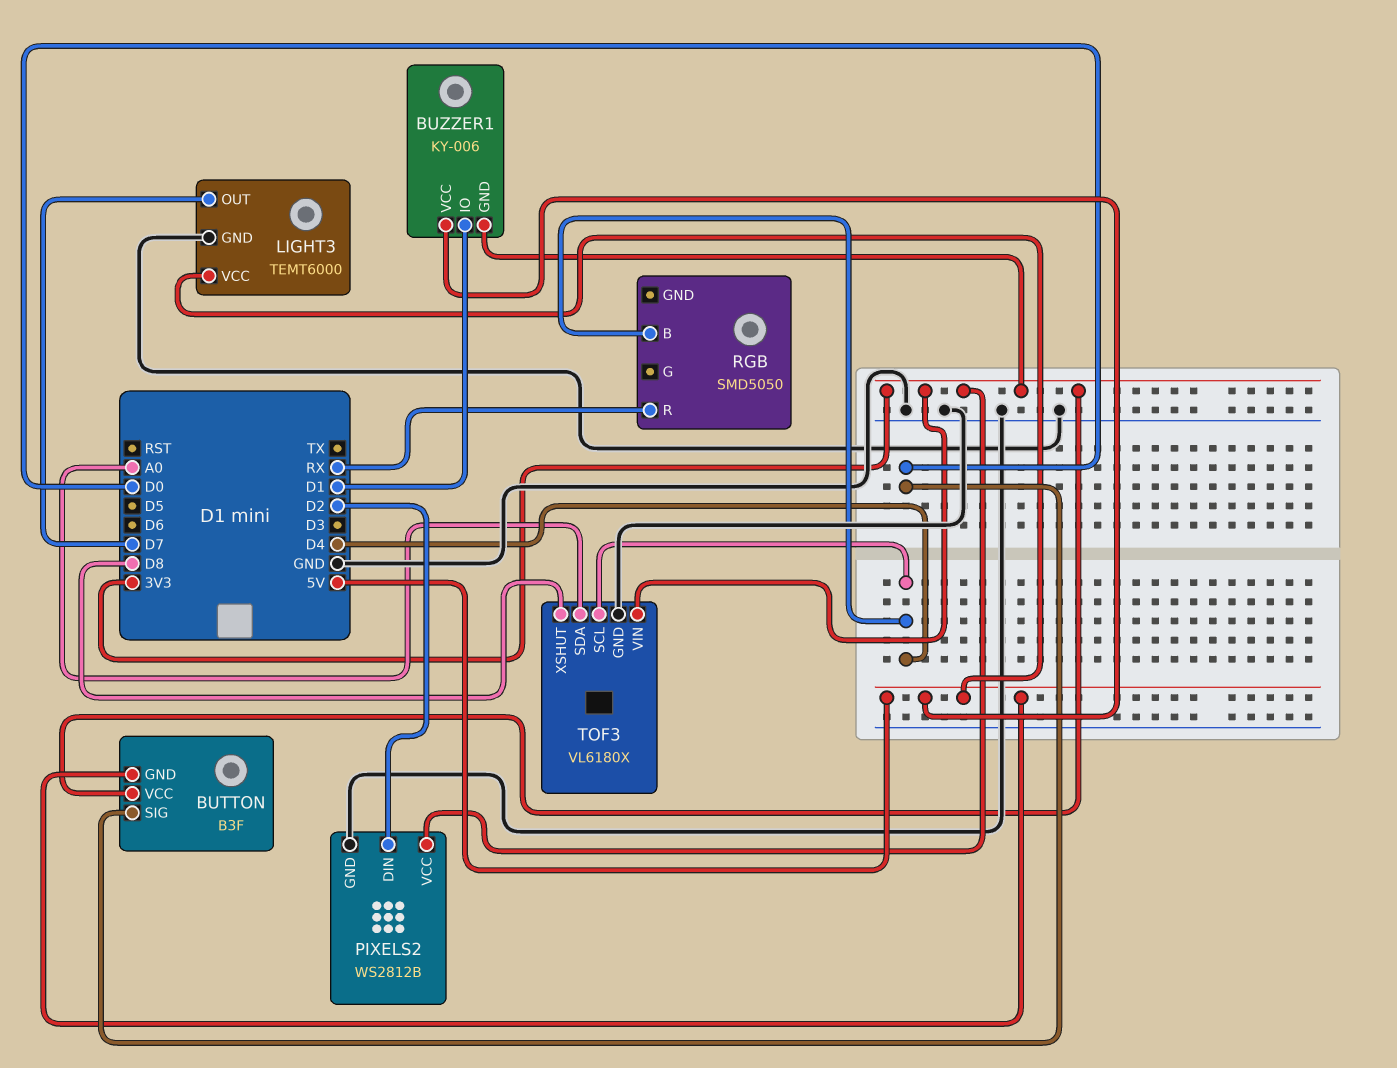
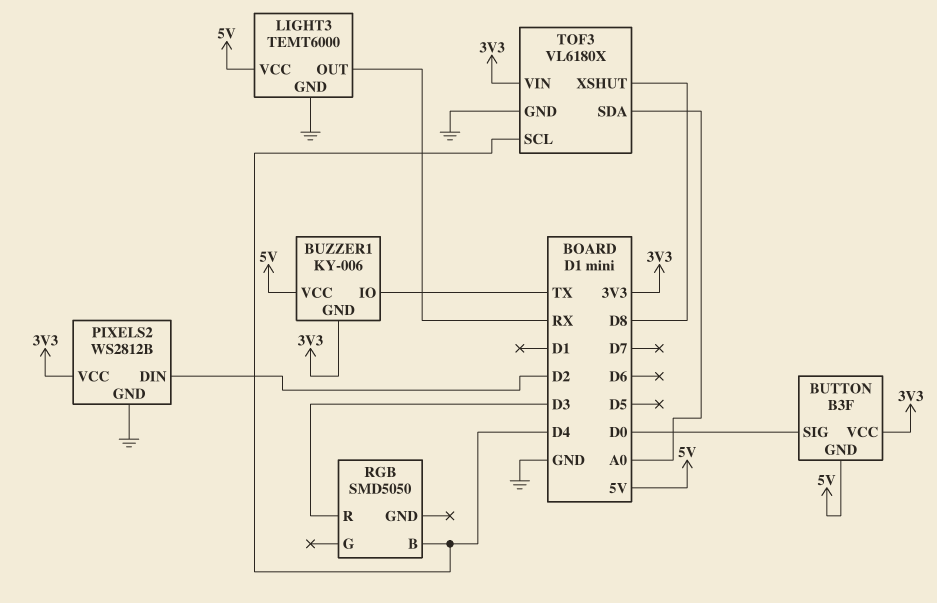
BUZZER1 pin IO: D1 -> TX
LIGHT3 pin OUT: D7 -> RX
RGB pin R: RX -> D3

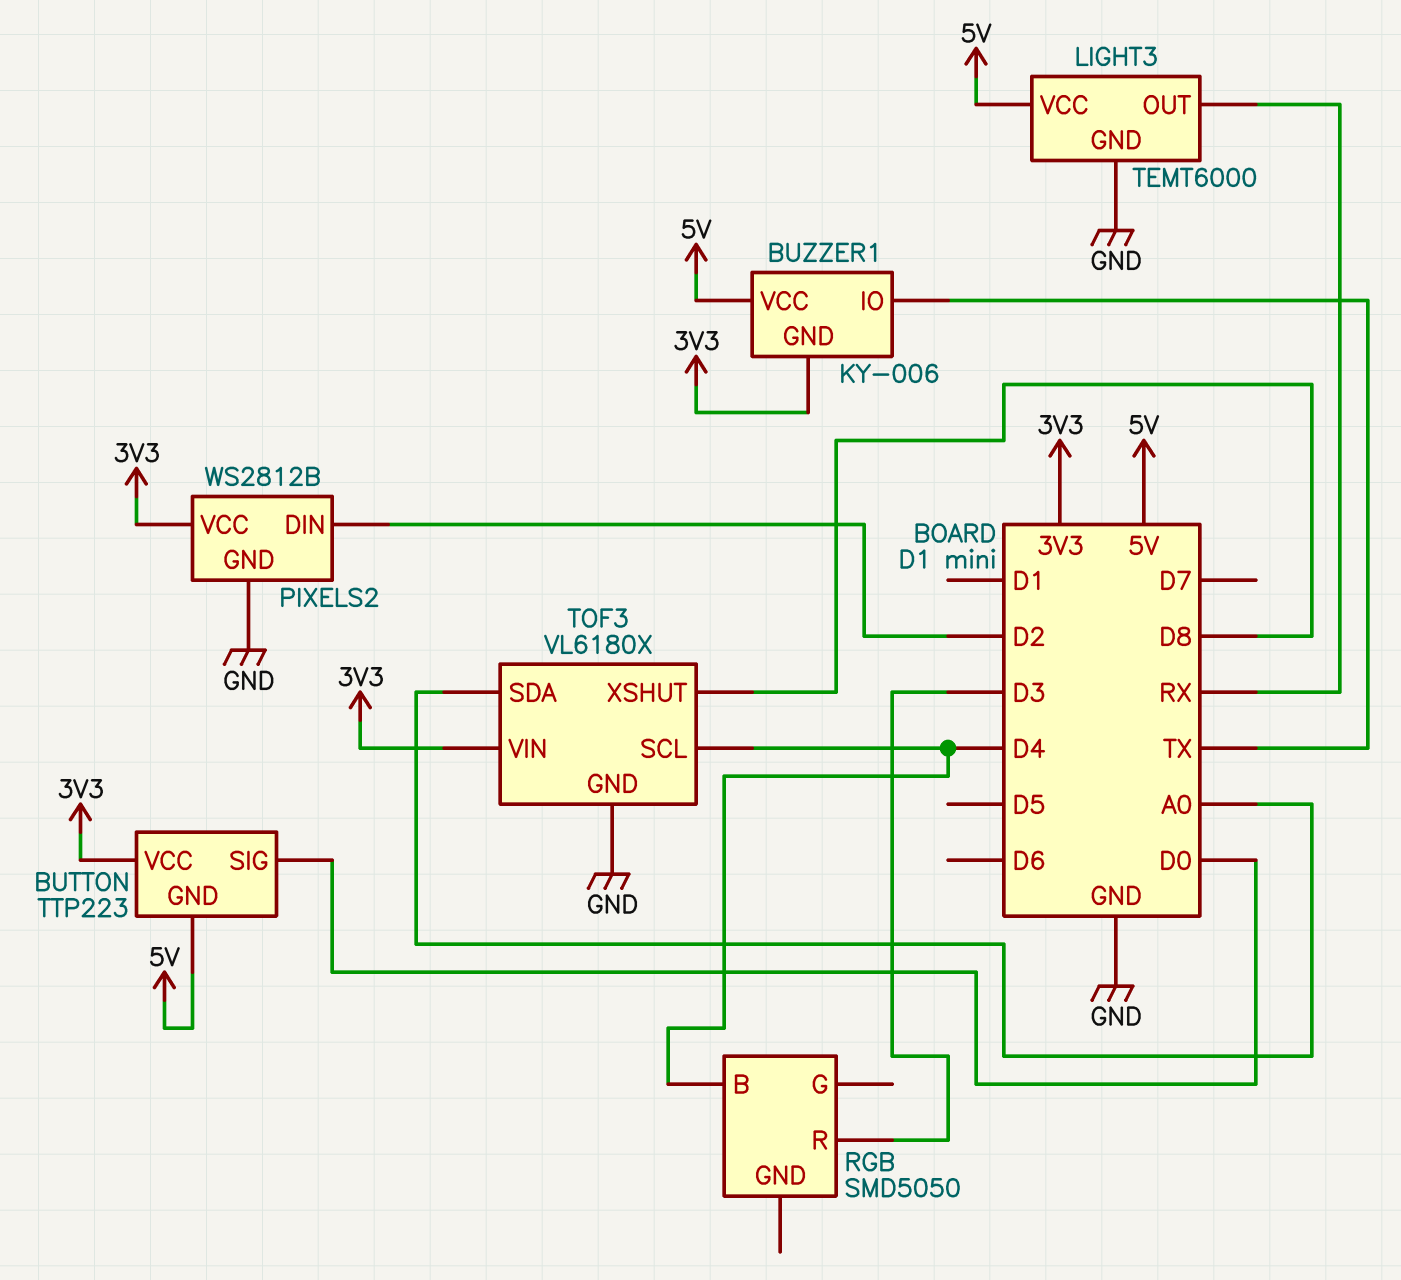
BUTTON: B3F -> TTP223

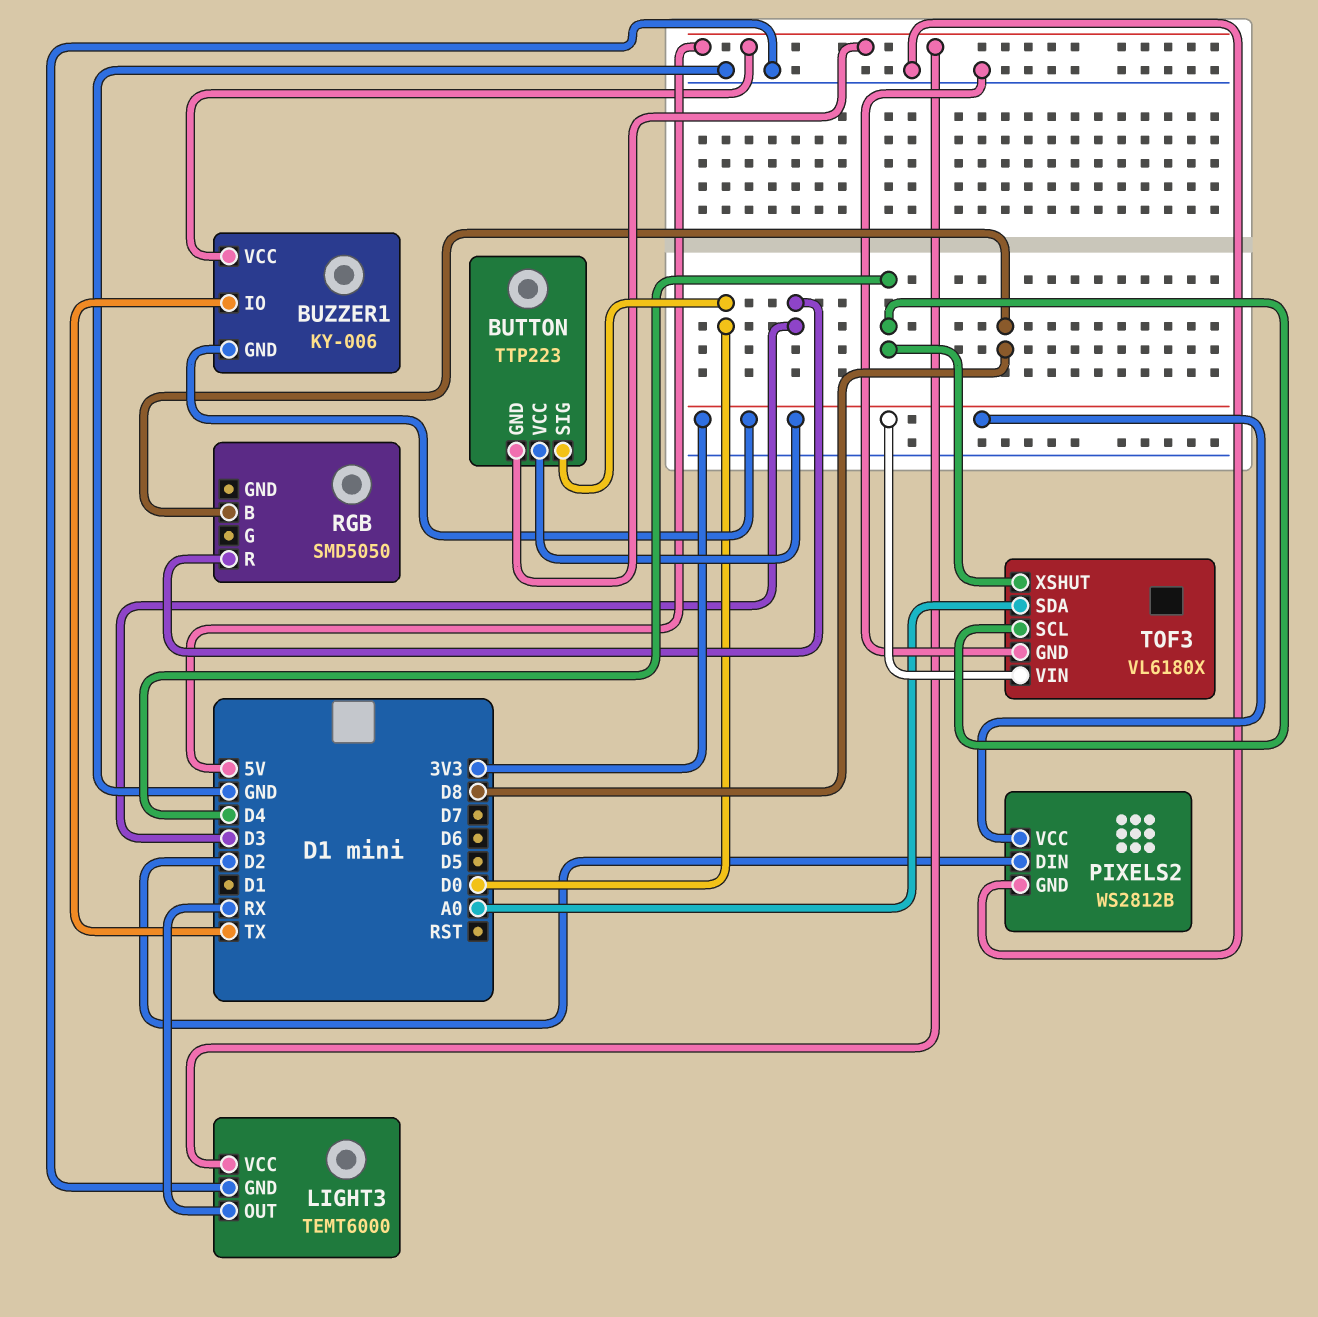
RGB pin B: D4 -> D8
TOF3 pin XSHUT: D8 -> D4

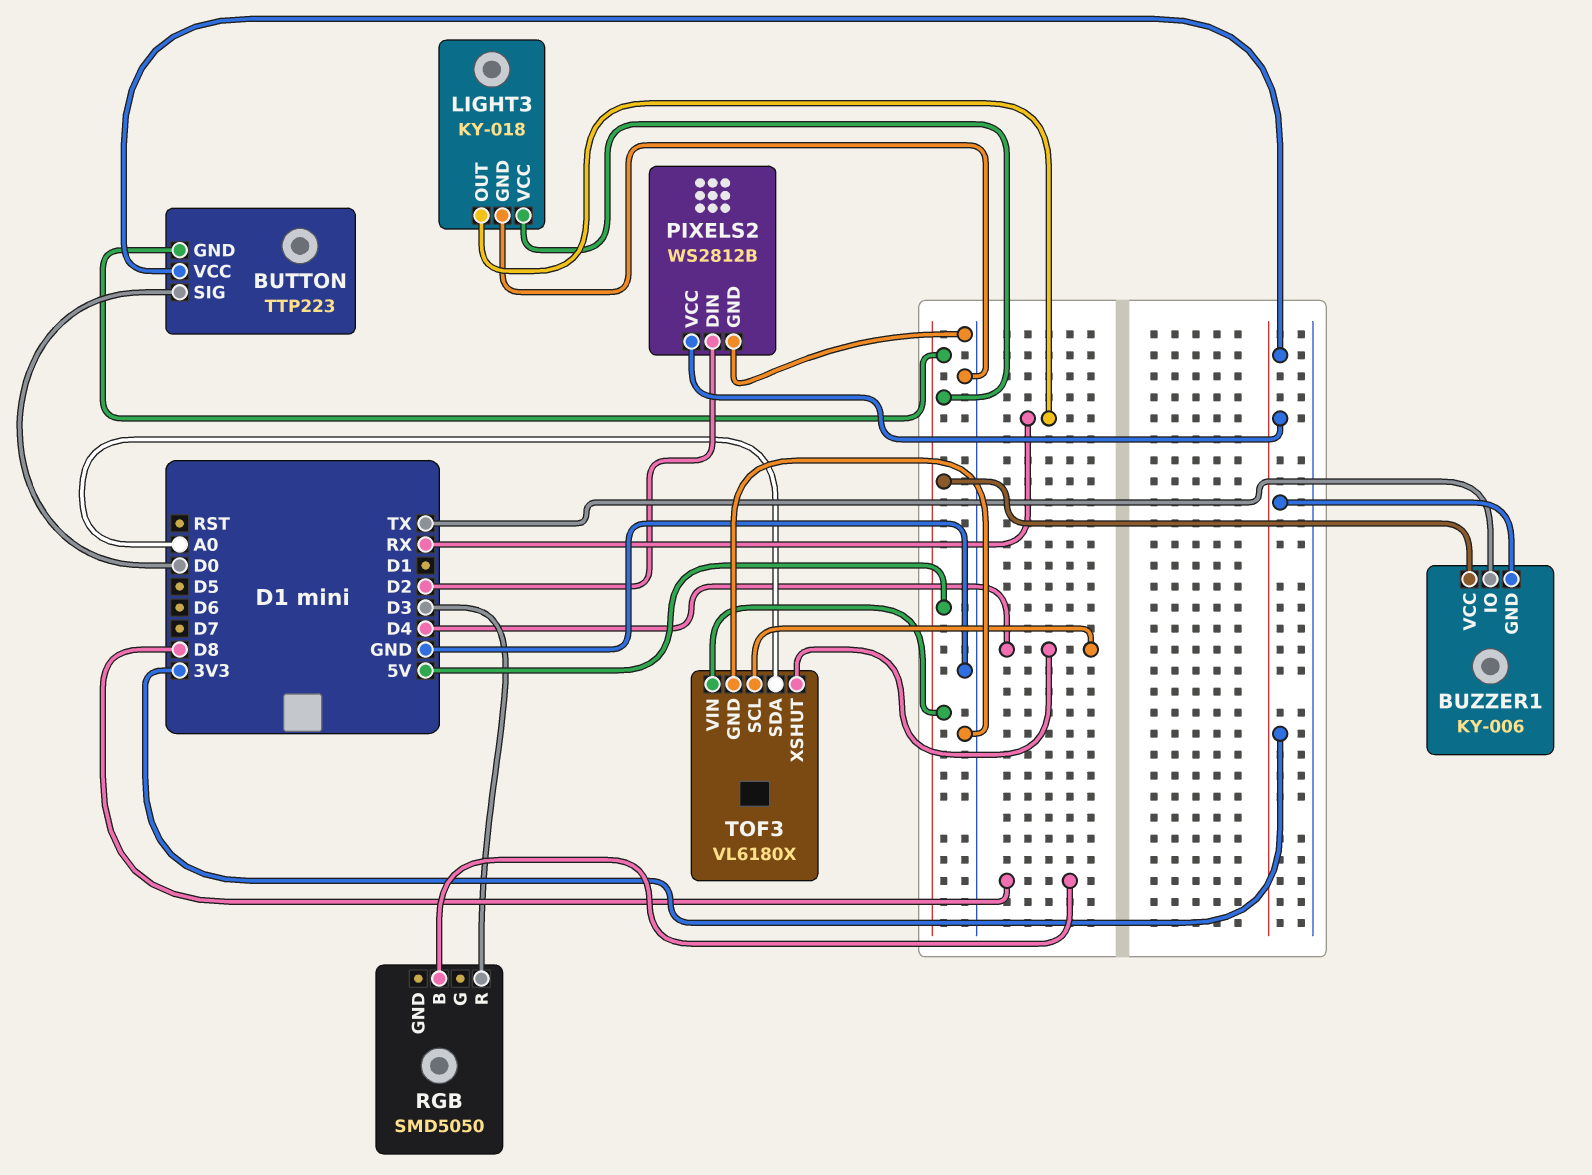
LIGHT3: TEMT6000 -> KY-018
TOF3 pin VIN: 3V3 -> 5V

